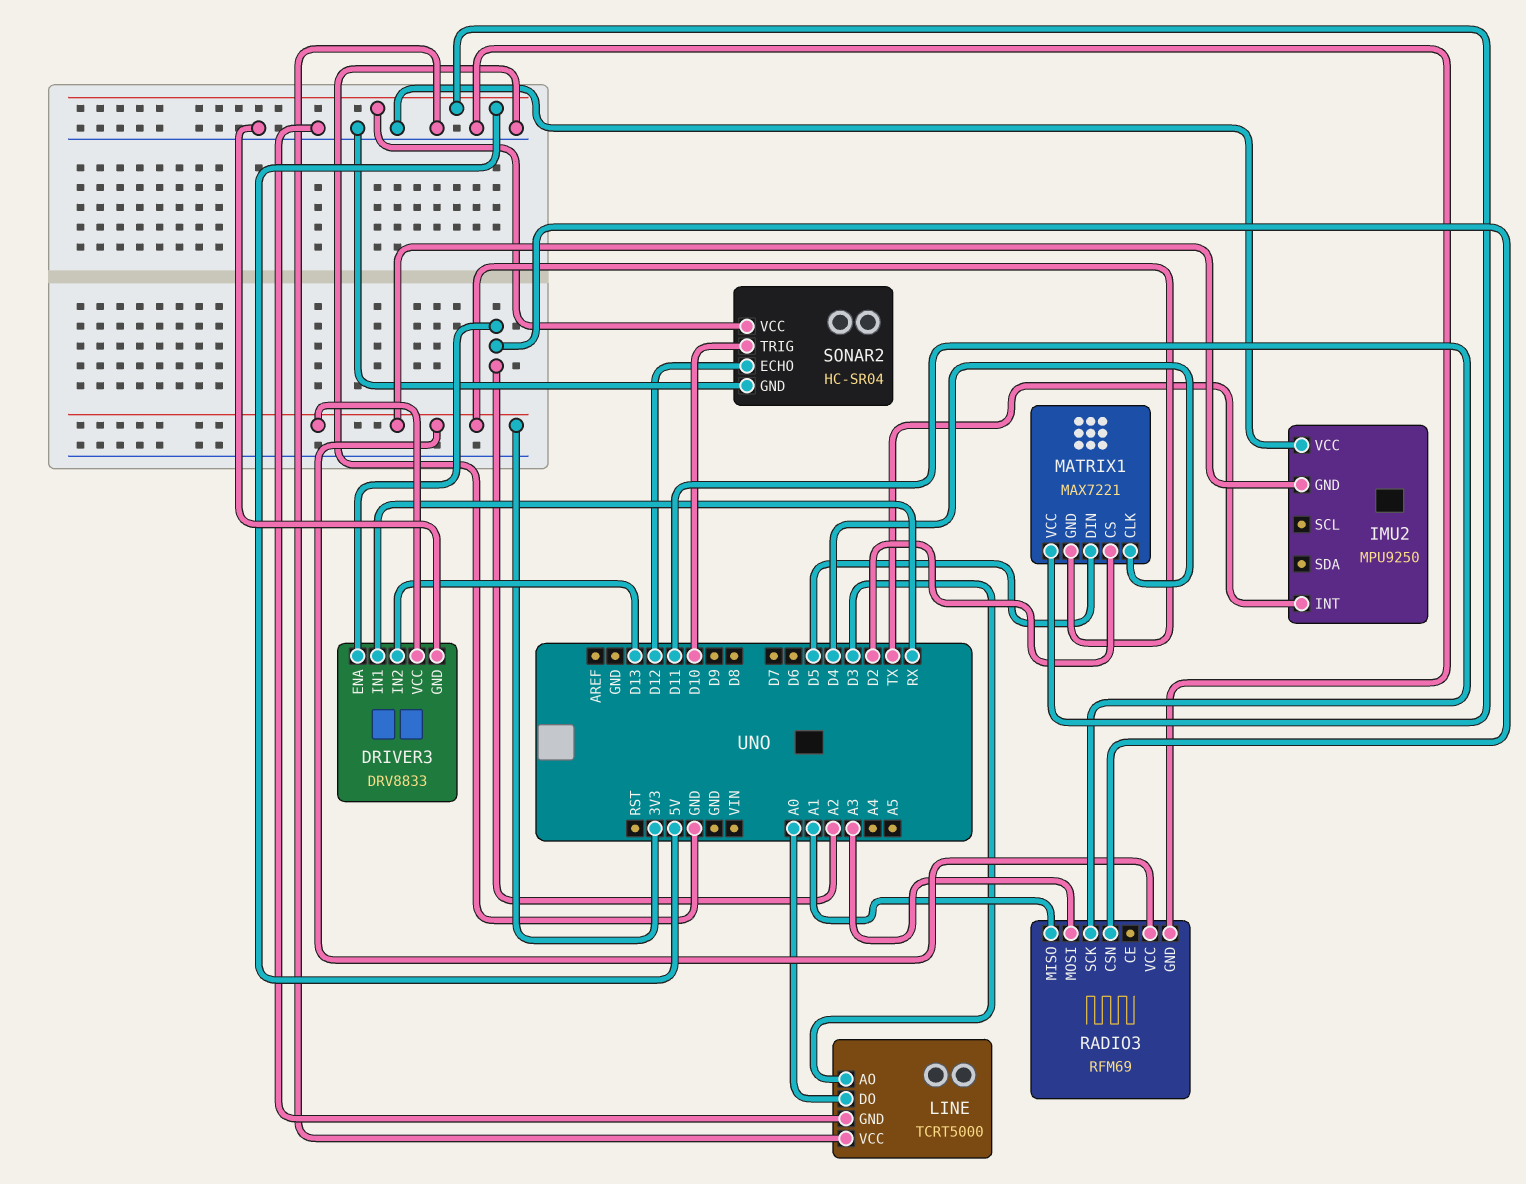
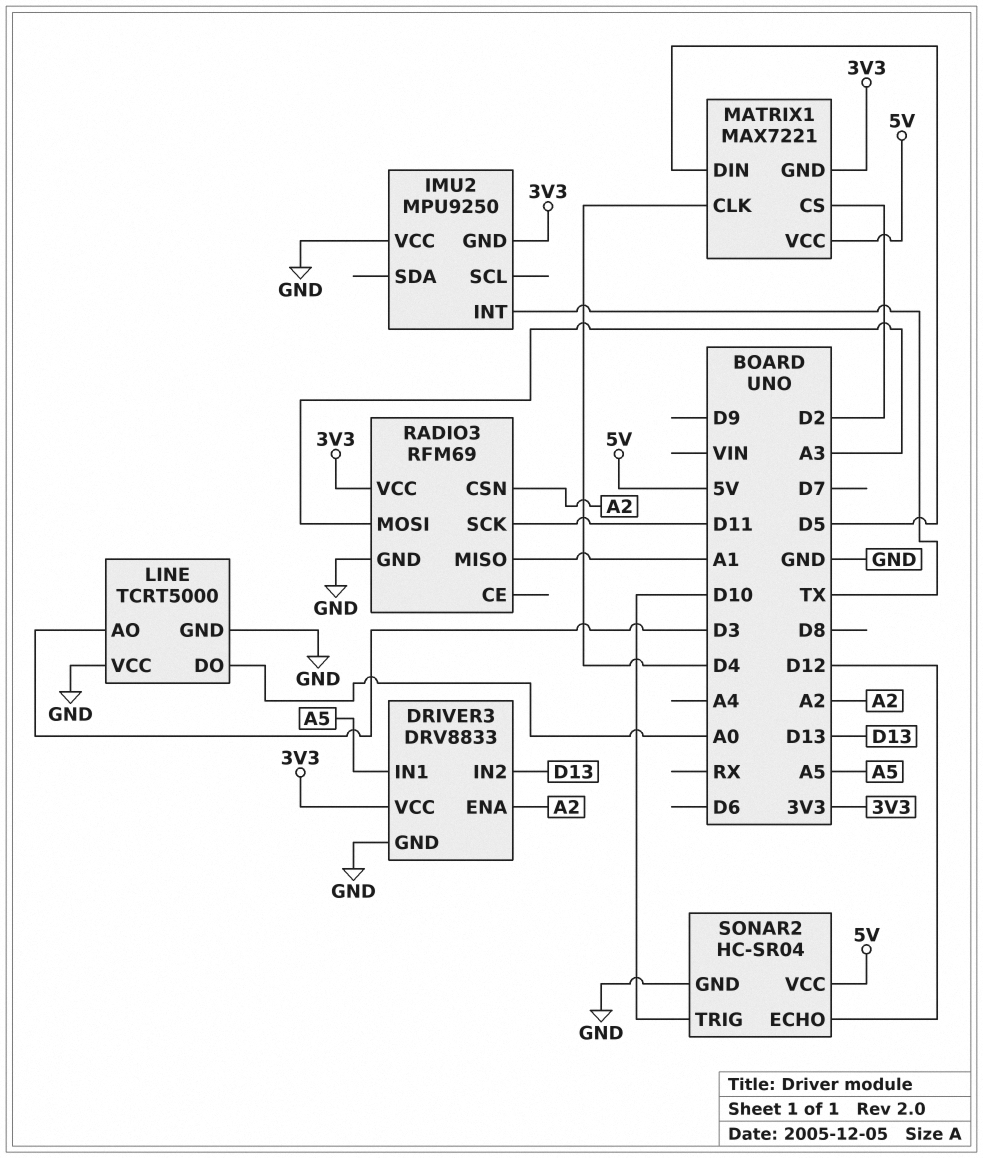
DRIVER3 pin IN1: RX -> A5

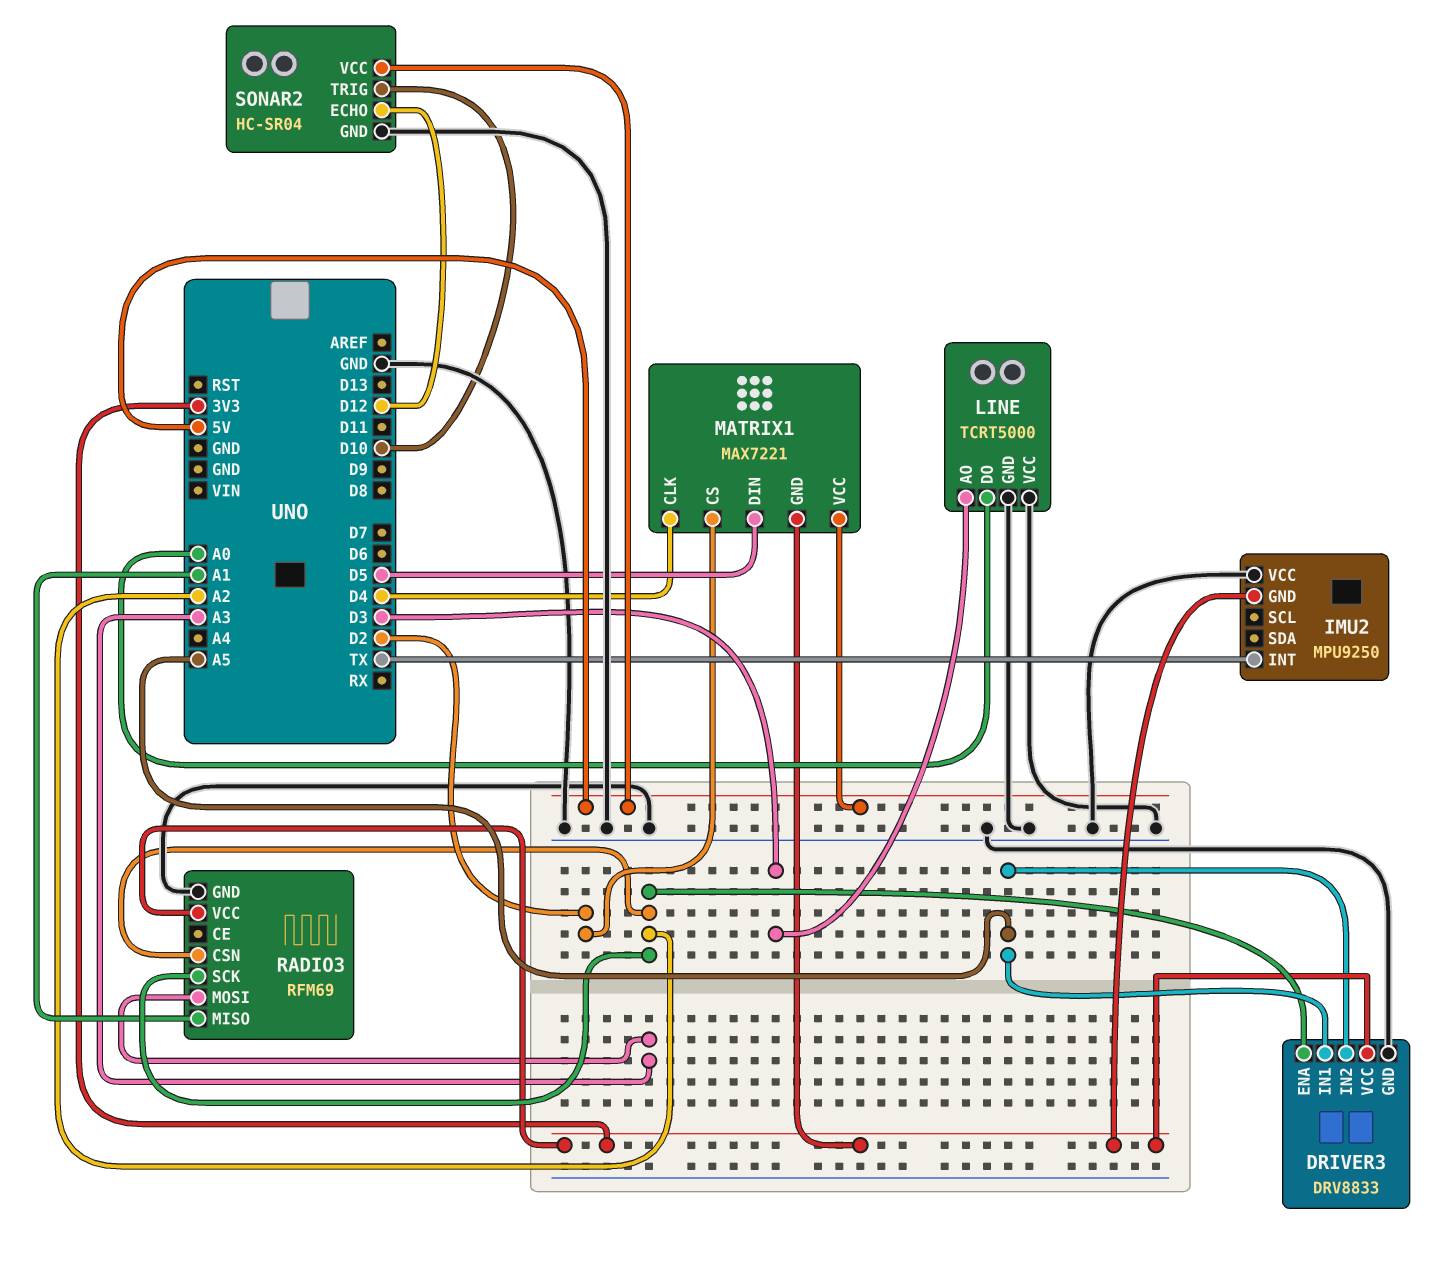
DRIVER3 pin IN2: D13 -> A5
RADIO3 pin SCK: D11 -> A2

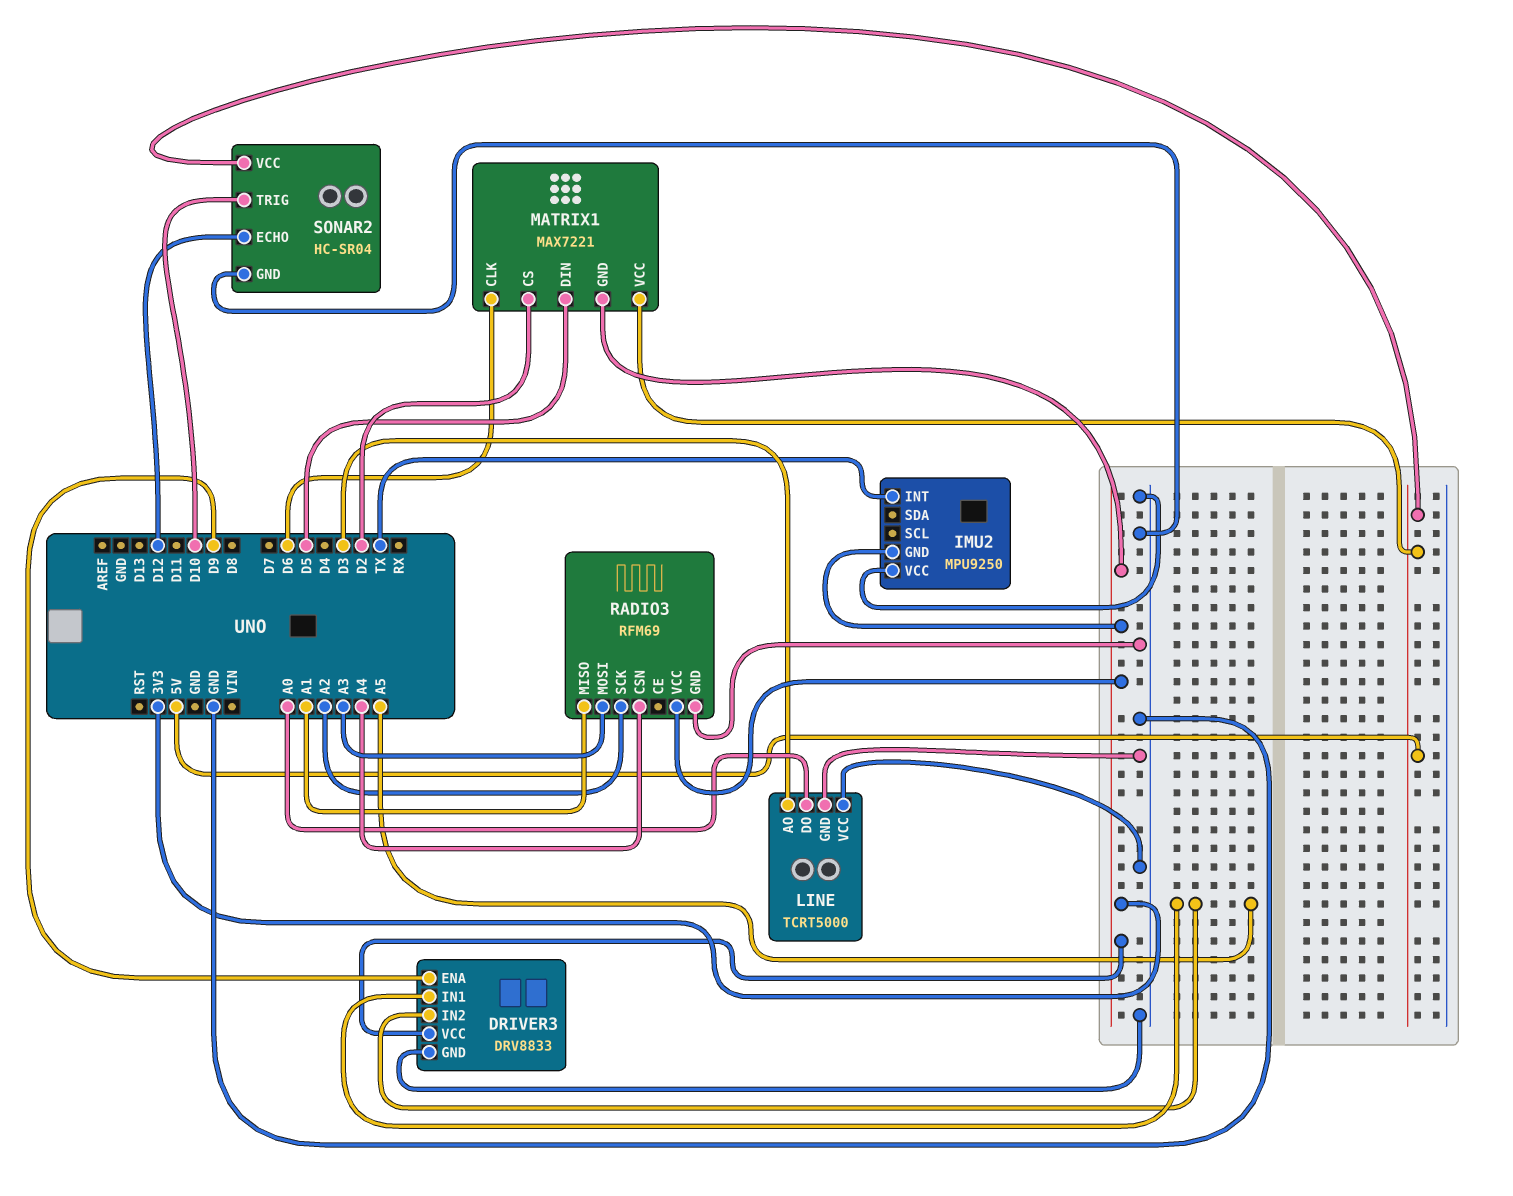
DRIVER3 pin ENA: A2 -> D9
MATRIX1 pin CLK: D4 -> D6
RADIO3 pin CSN: A2 -> A4

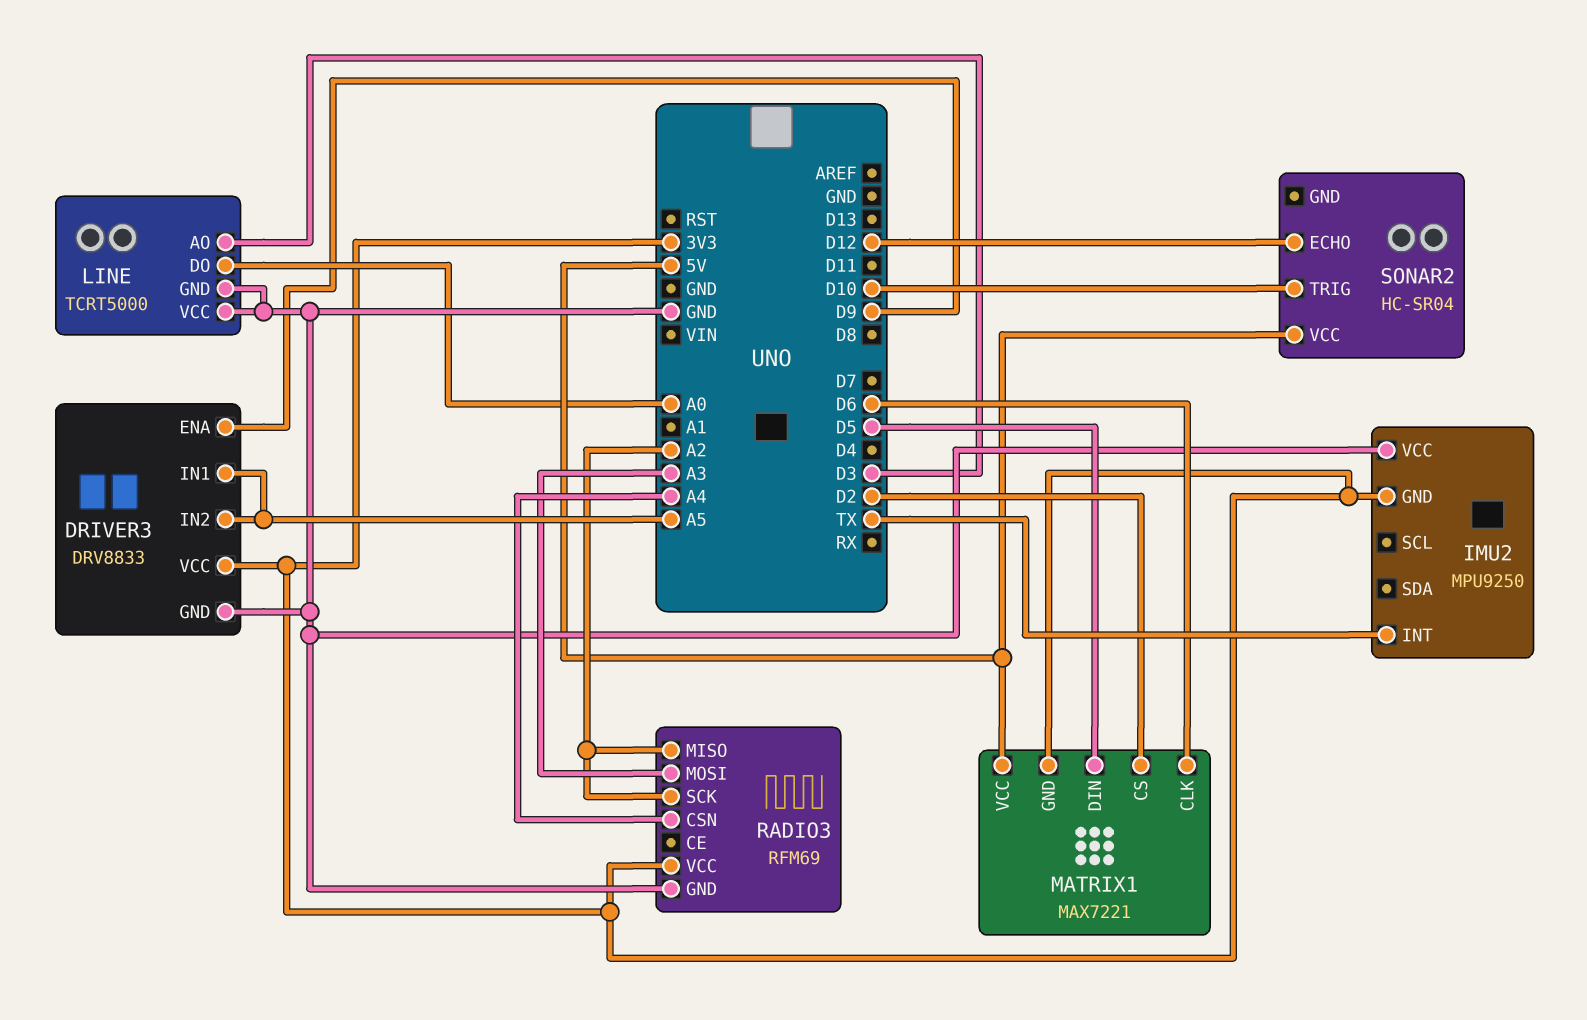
RADIO3 pin MISO: A1 -> A2
SONAR2 pin GND: GND -> none

